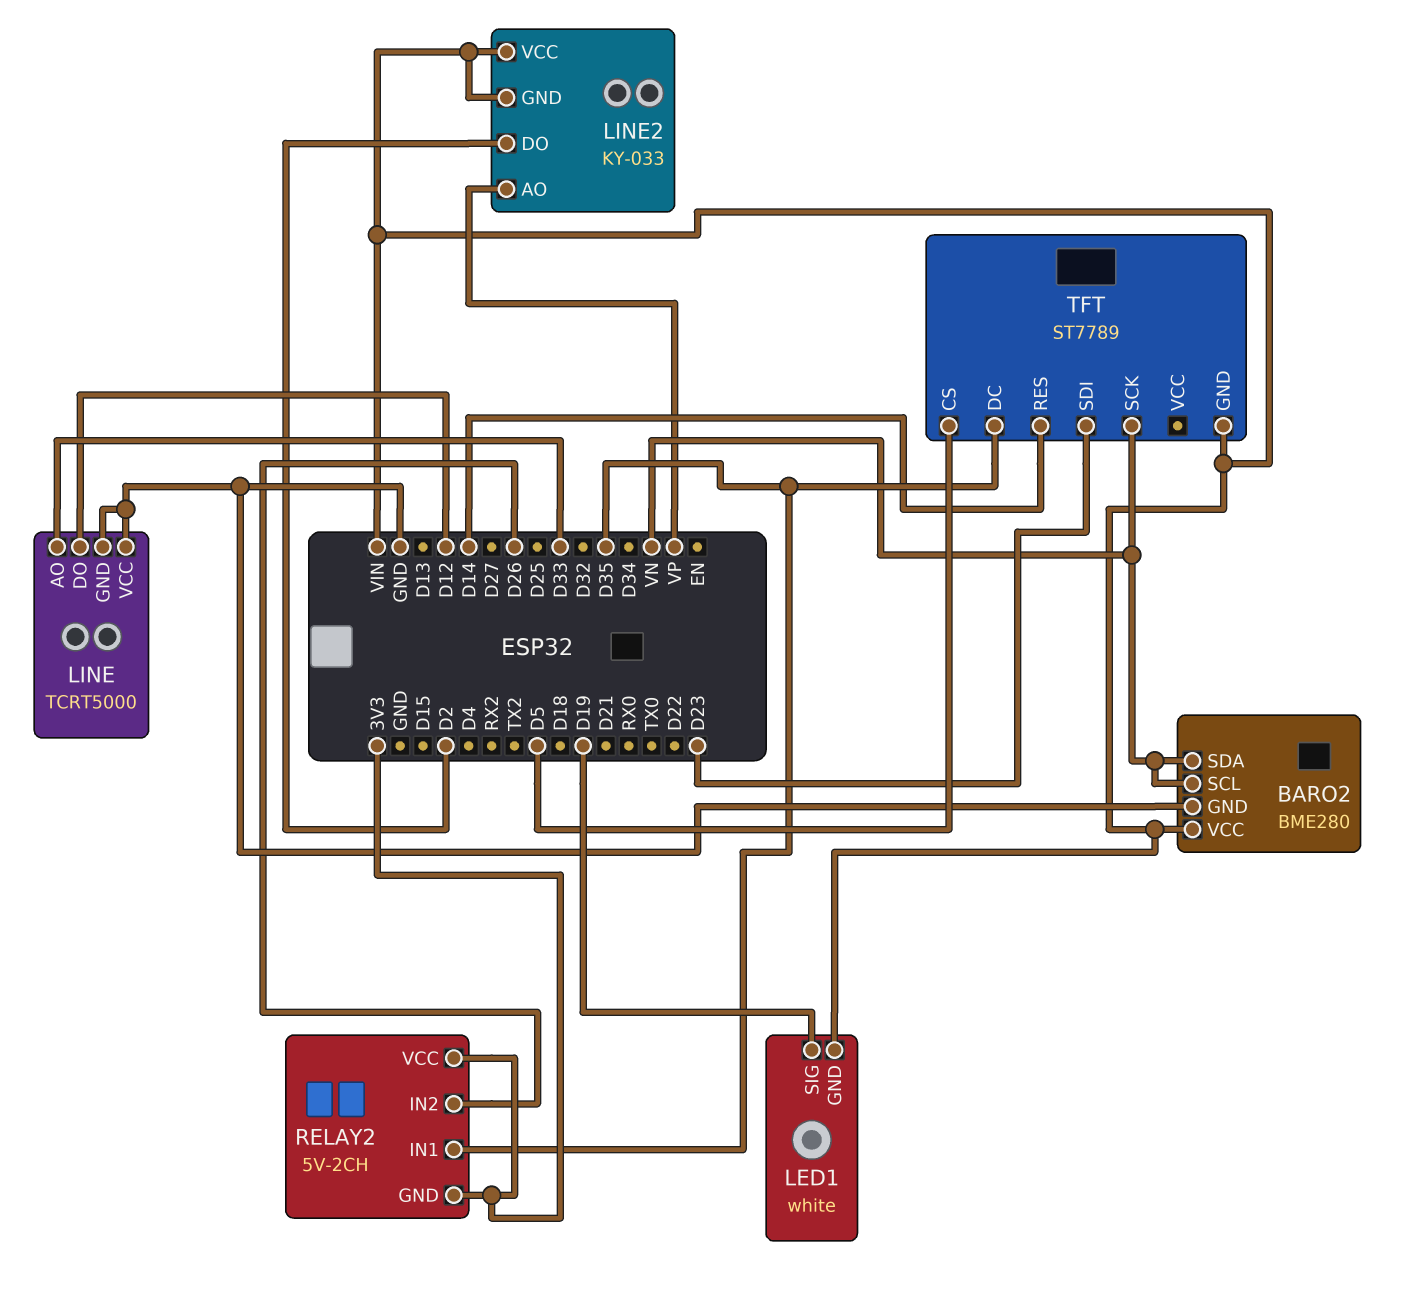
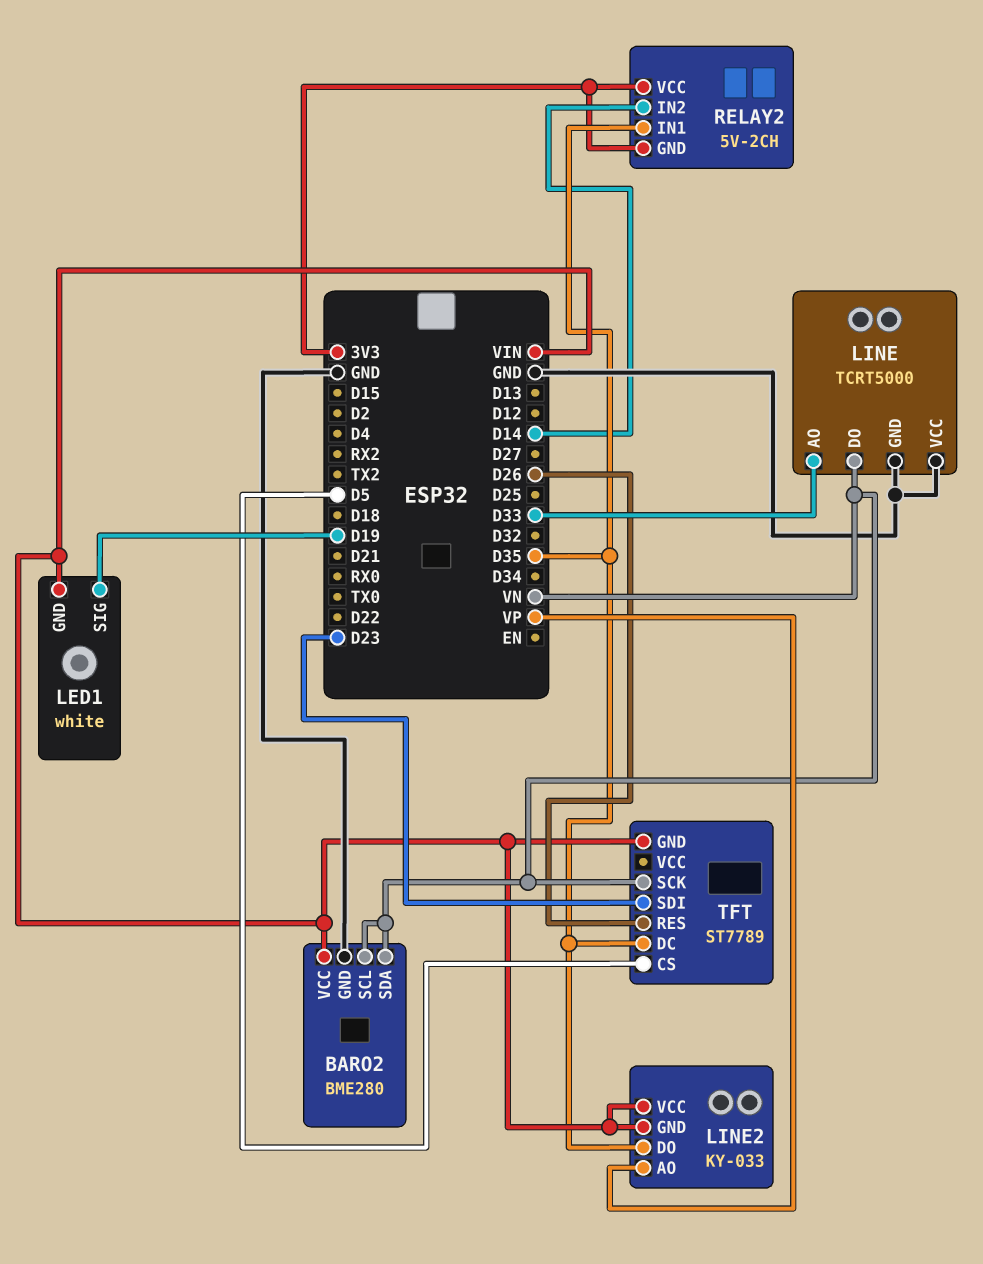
LINE pin DO: D12 -> VN
LINE2 pin DO: D2 -> D35
RELAY2 pin IN2: D26 -> D14
TFT pin RES: D14 -> D26

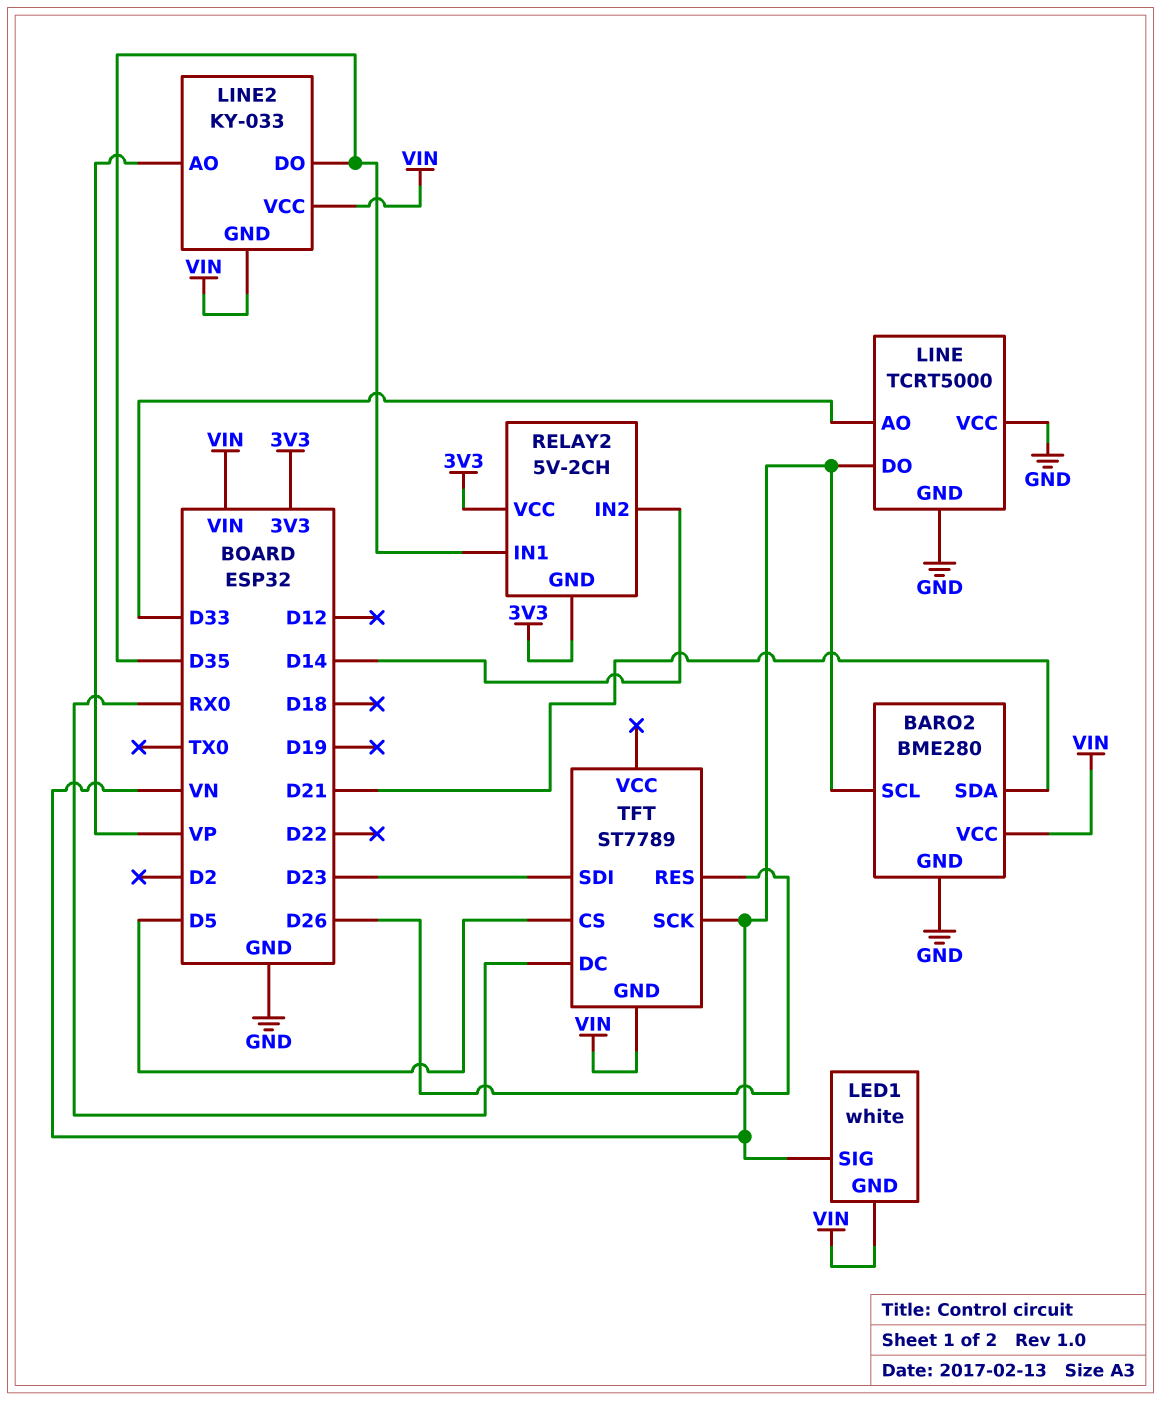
BARO2 pin SDA: VN -> D21
LED1 pin SIG: D19 -> VN
TFT pin DC: D35 -> RX0

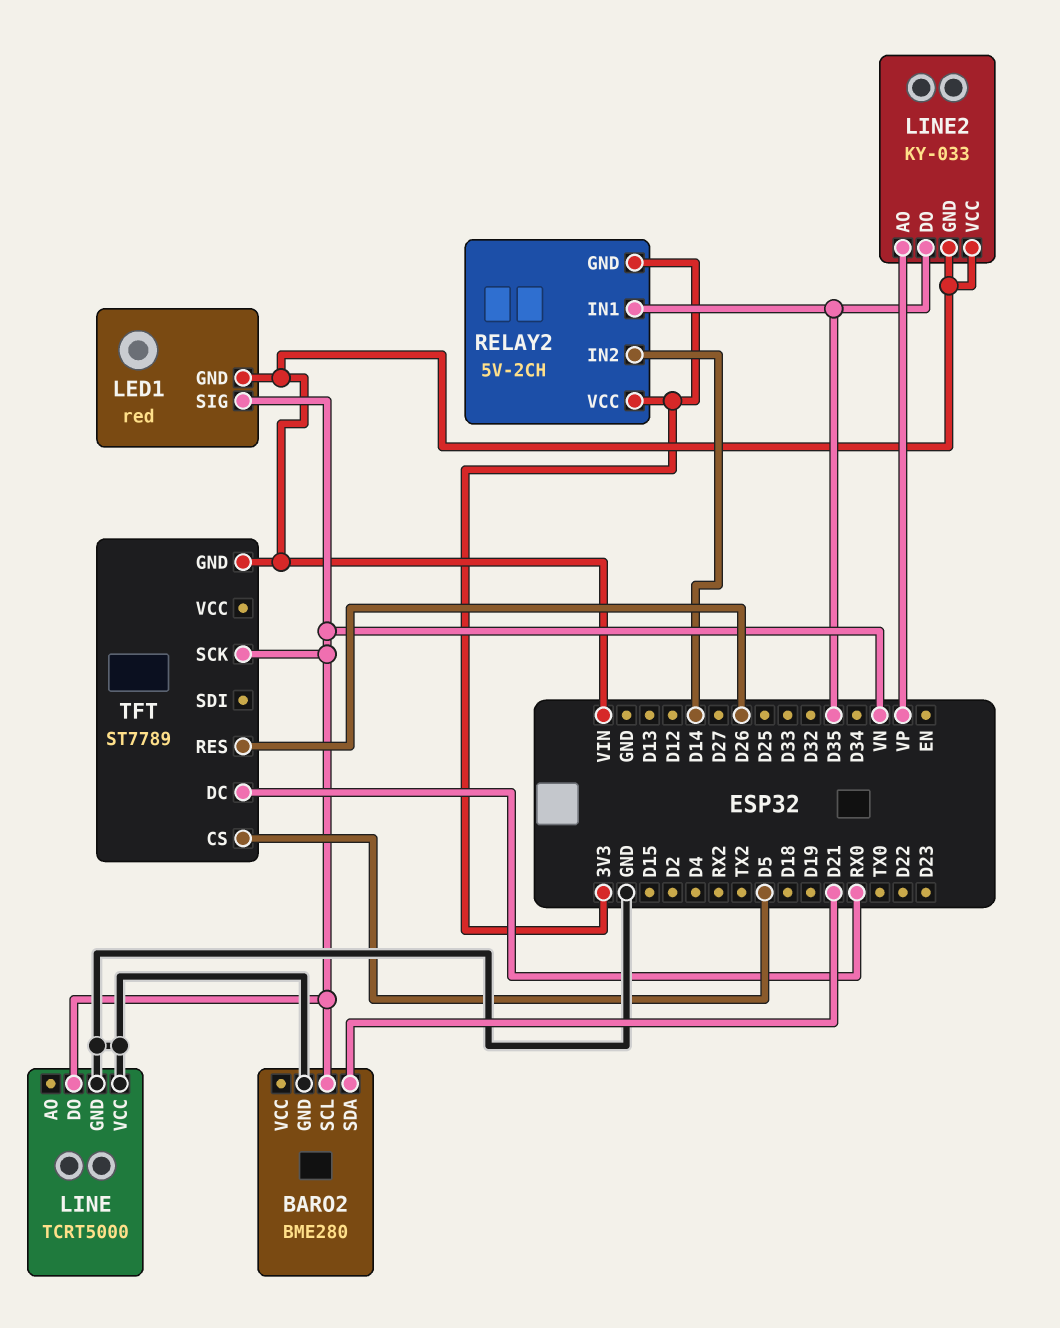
BARO2 pin VCC: VIN -> none
LED1: white -> red
LINE pin AO: D33 -> none
TFT pin SDI: D23 -> none

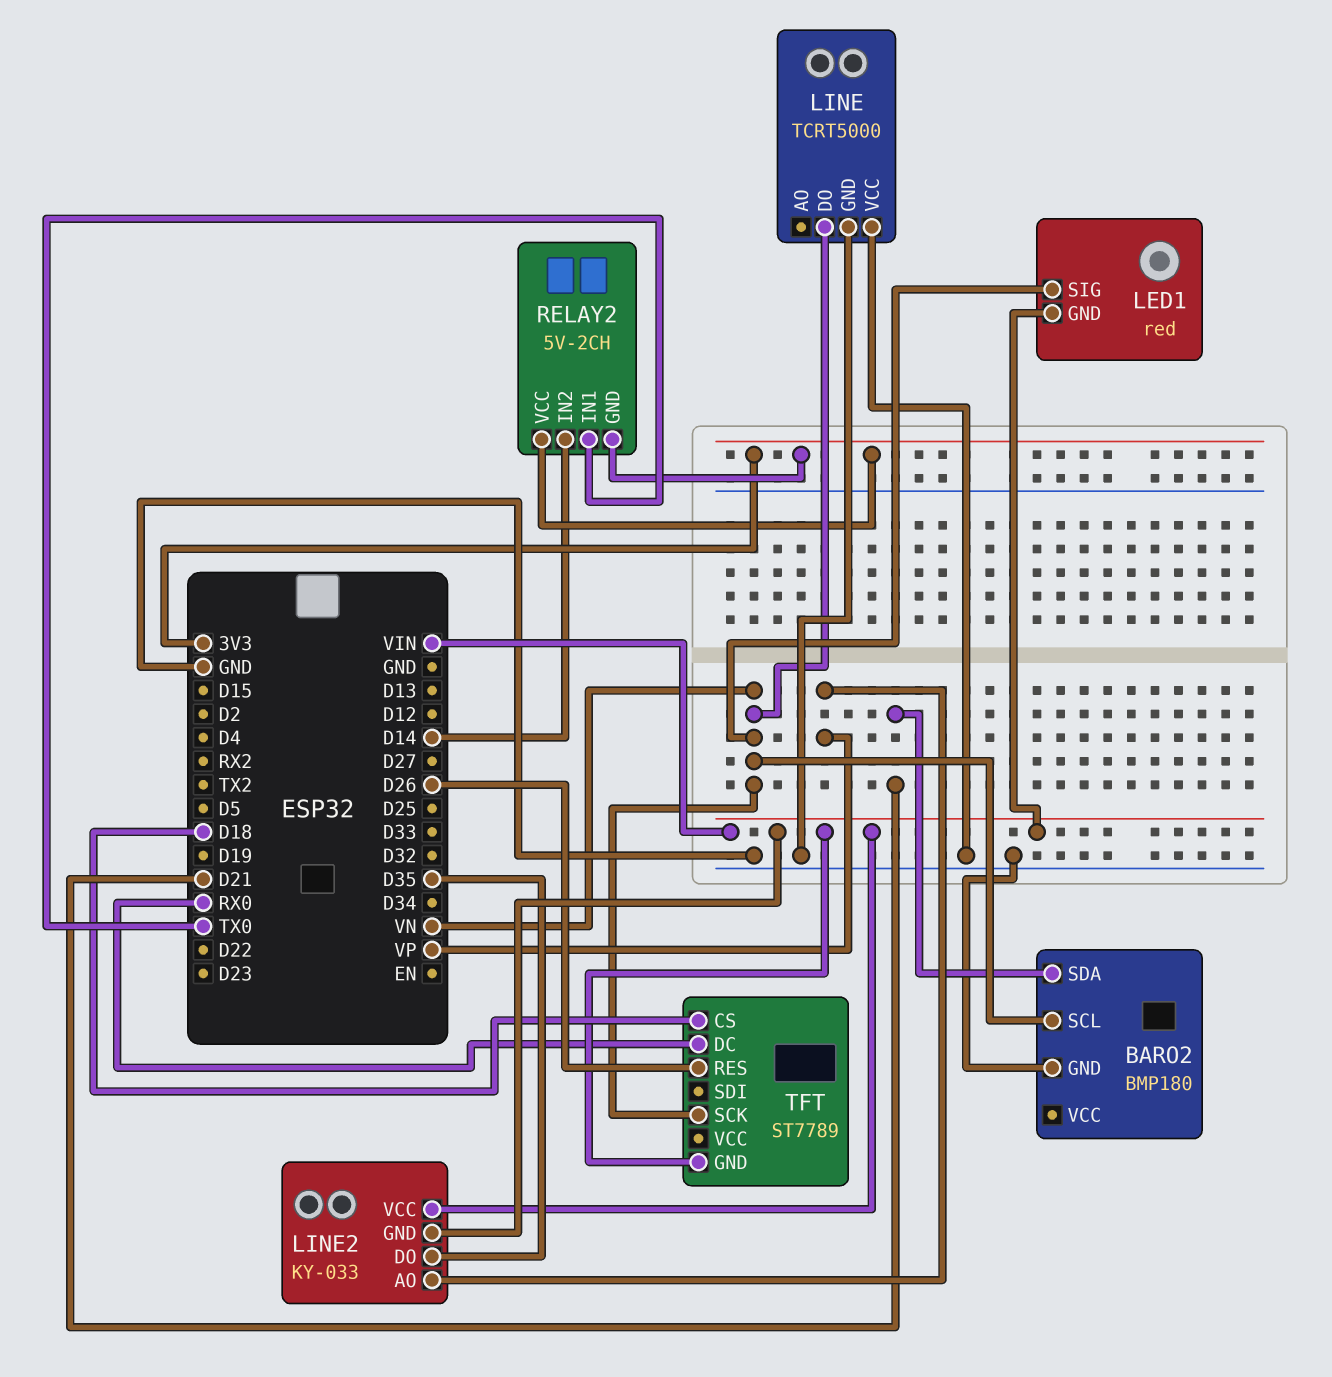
BARO2: BME280 -> BMP180
RELAY2 pin IN1: D35 -> TX0
TFT pin CS: D5 -> D18

